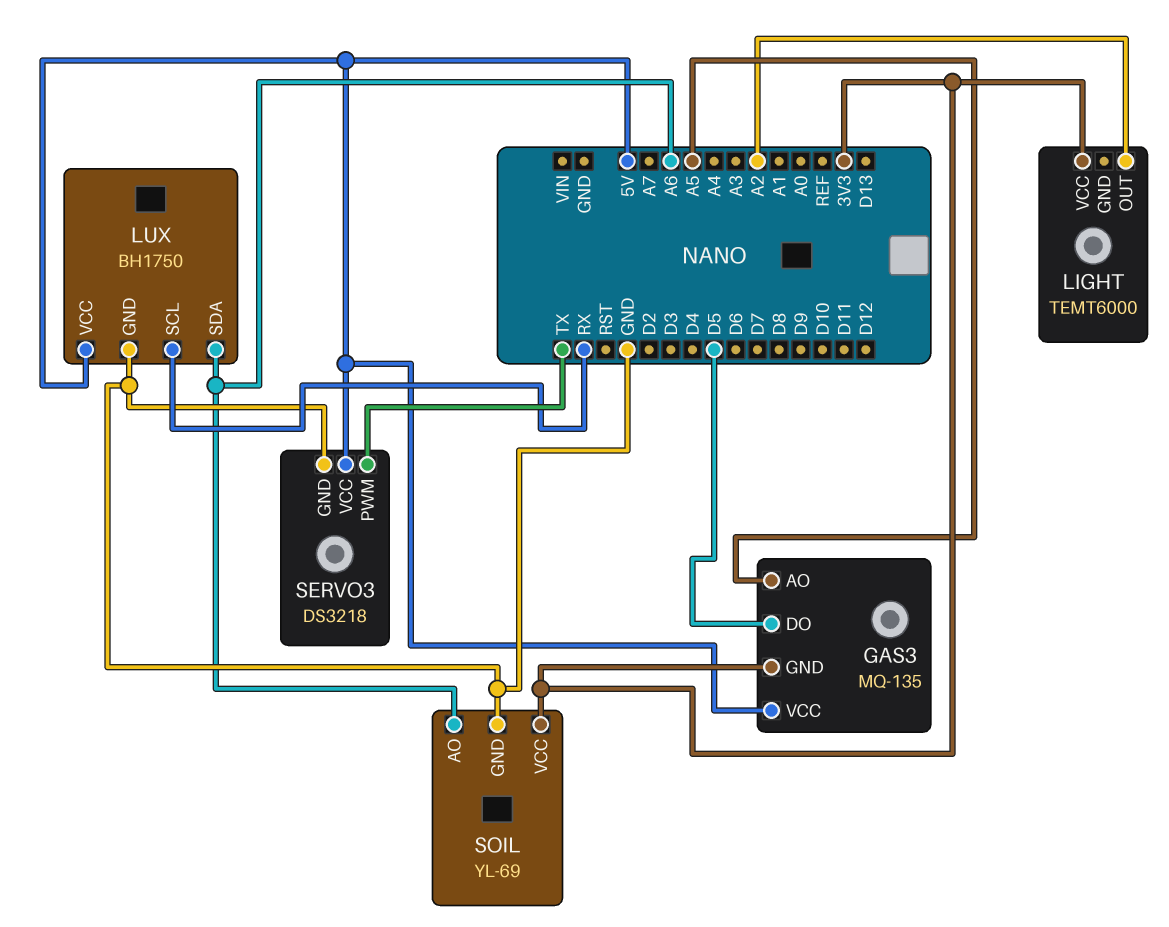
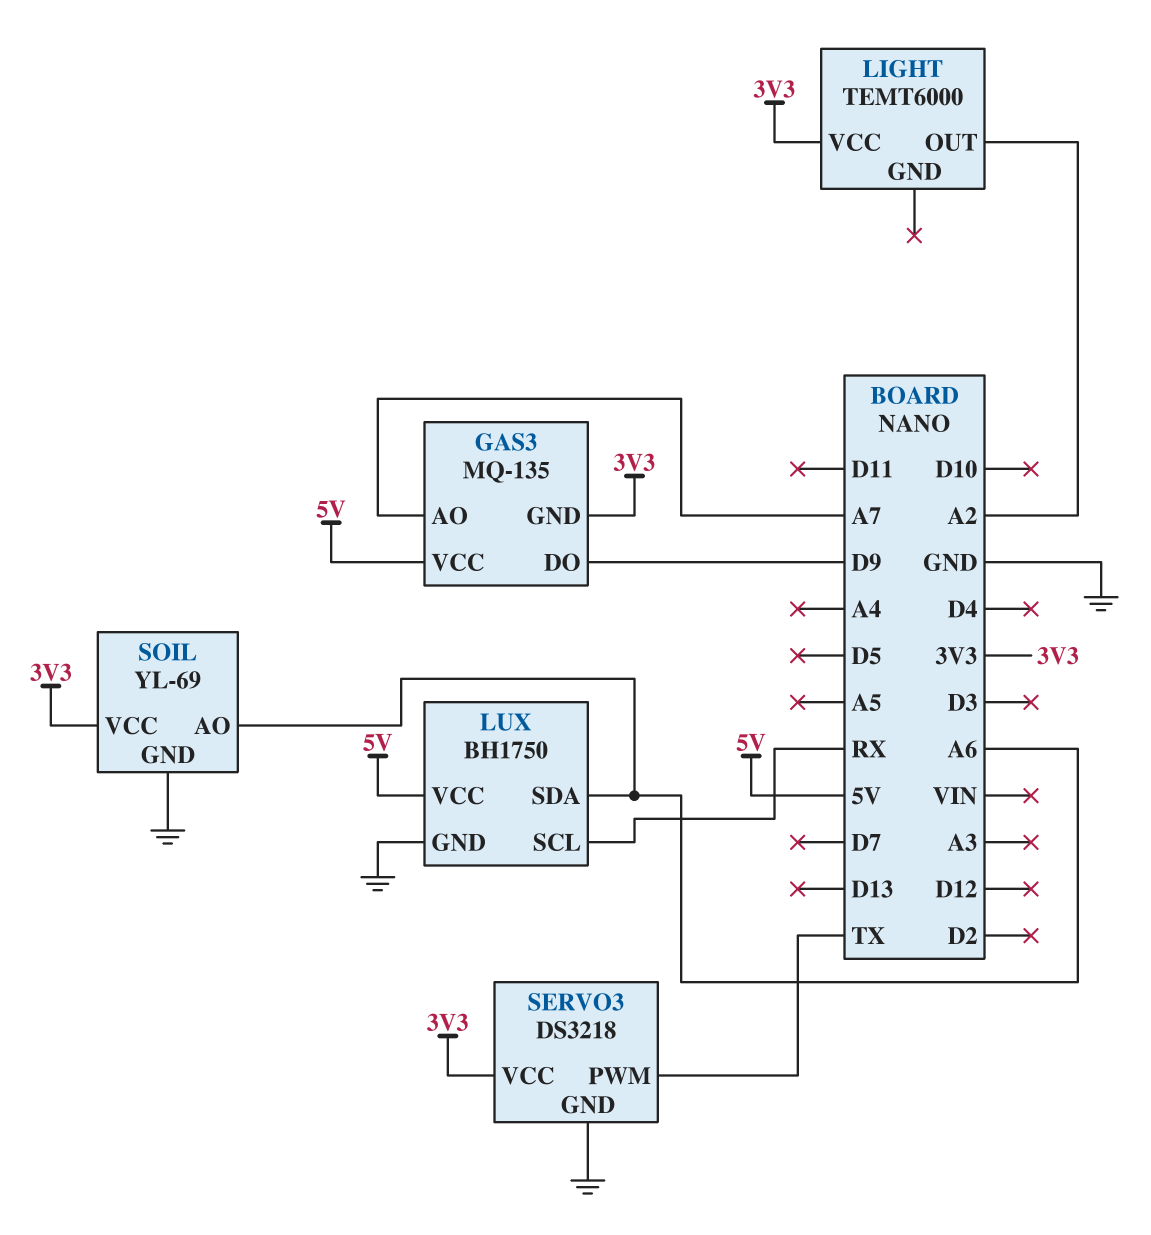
GAS3 pin AO: A5 -> A7
GAS3 pin DO: D5 -> D9
SERVO3 pin VCC: 5V -> 3V3

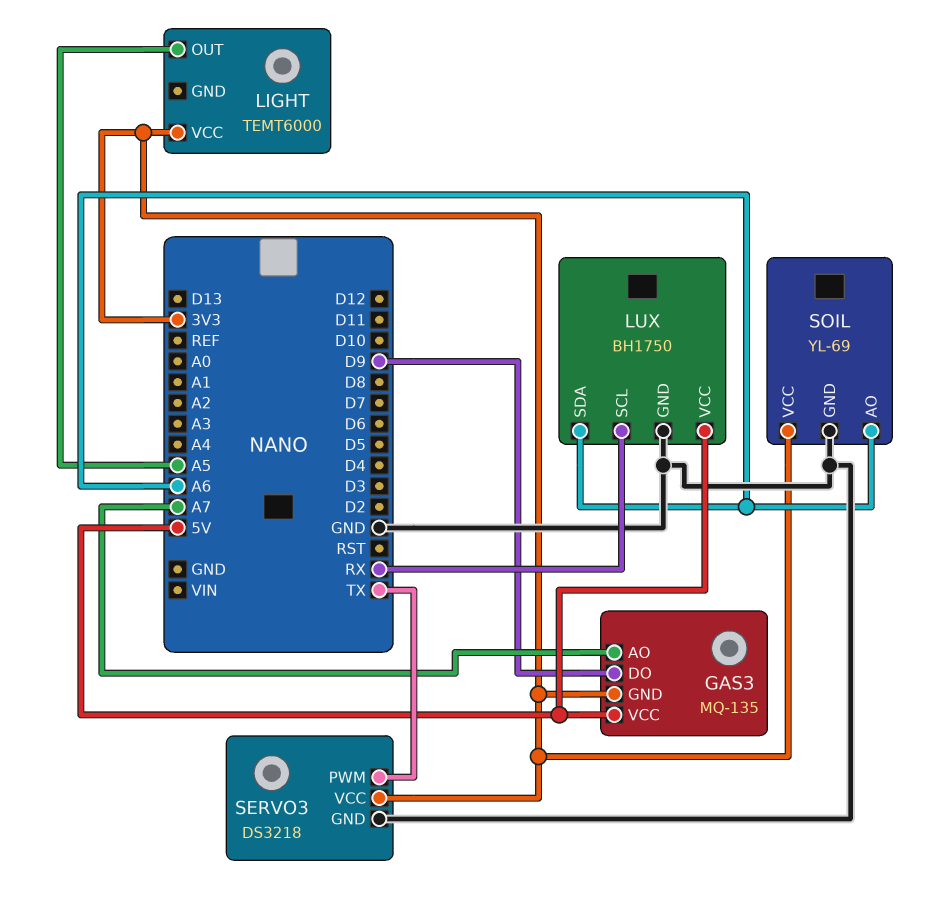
LIGHT pin OUT: A2 -> A5

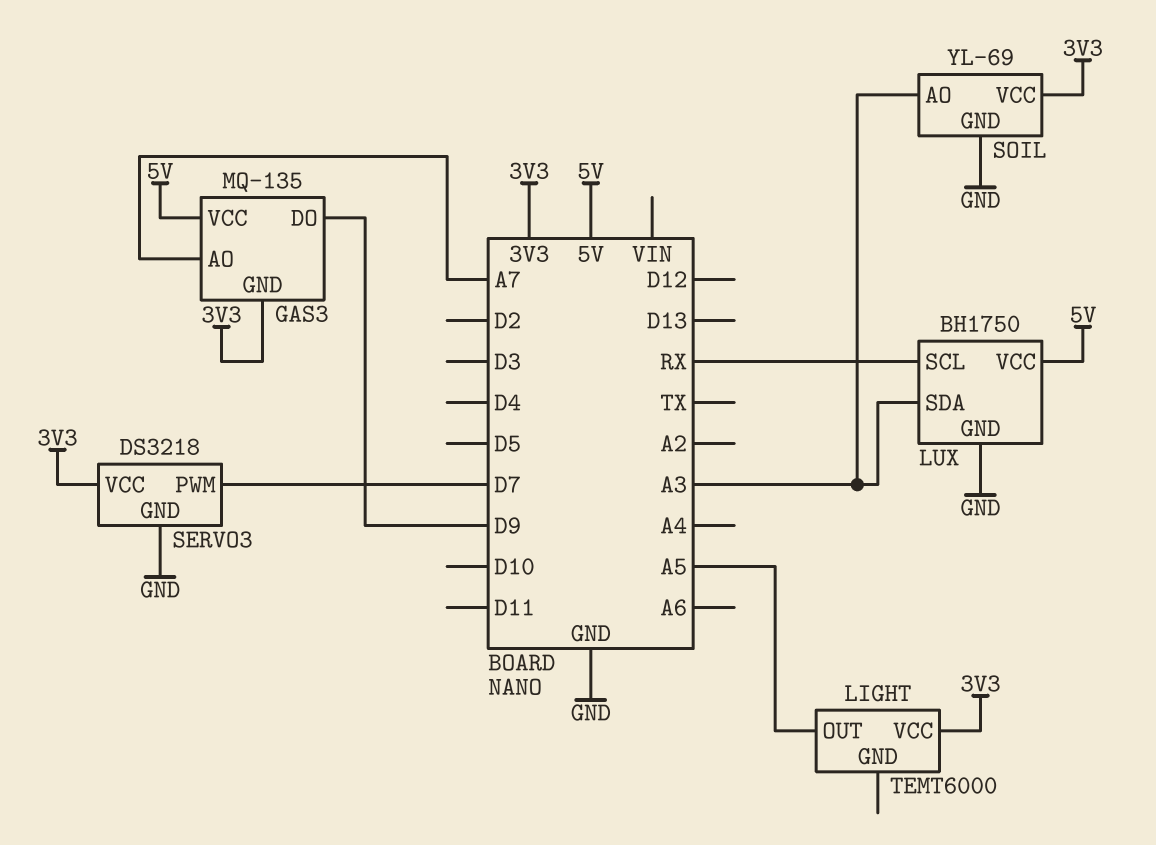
LUX pin SDA: A6 -> A3
SERVO3 pin PWM: TX -> D7
SOIL pin AO: A6 -> A3

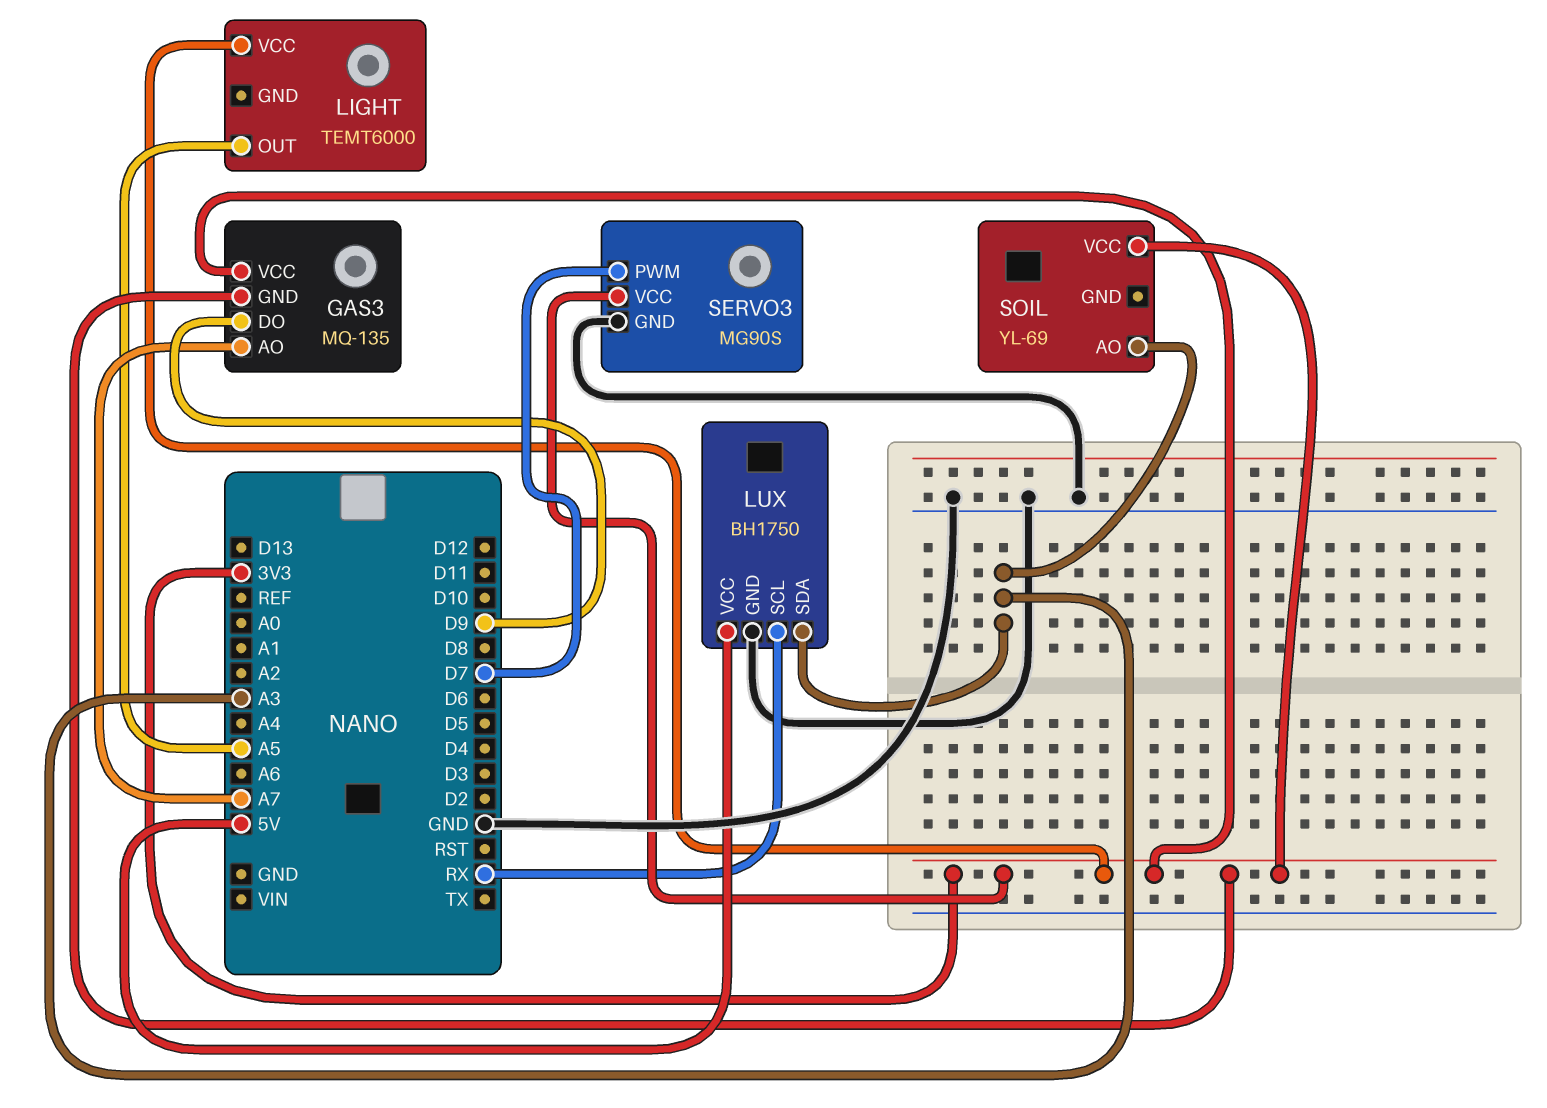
GAS3 pin VCC: 5V -> 3V3
SERVO3: DS3218 -> MG90S
SOIL pin GND: GND -> none

